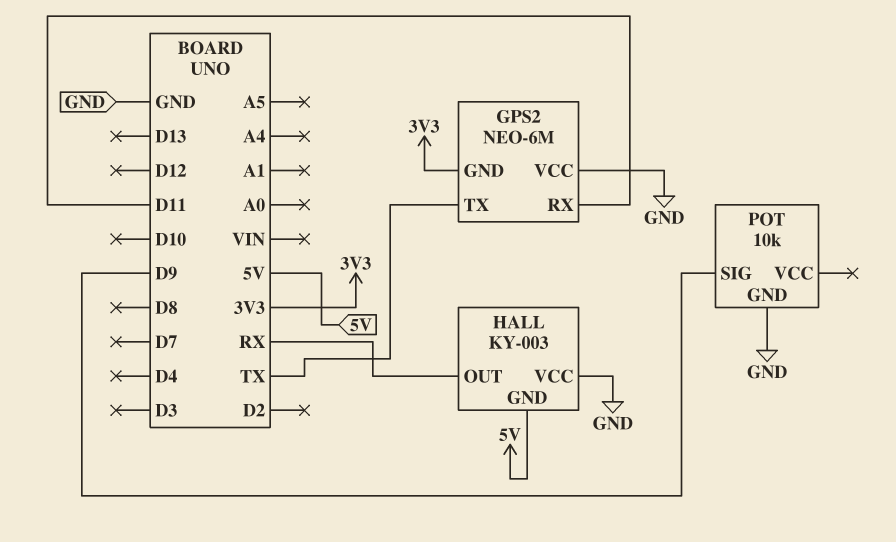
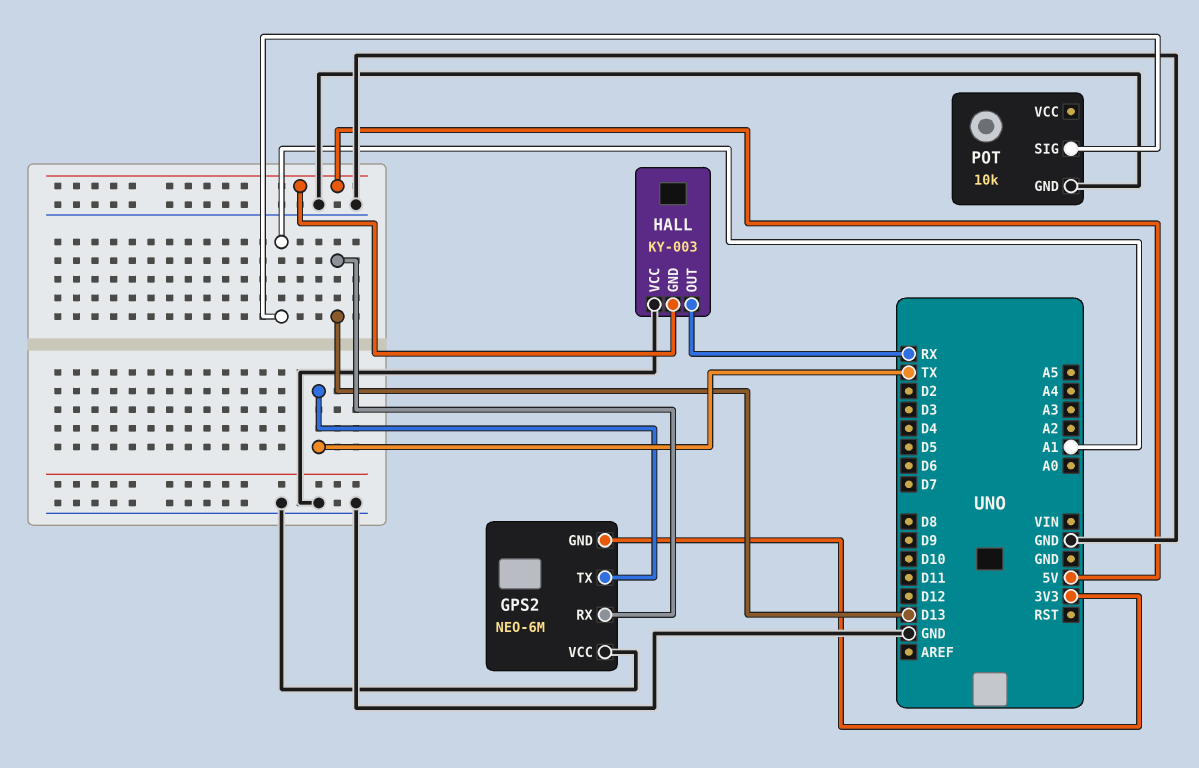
GPS2 pin RX: D11 -> D13
POT pin SIG: D9 -> A1

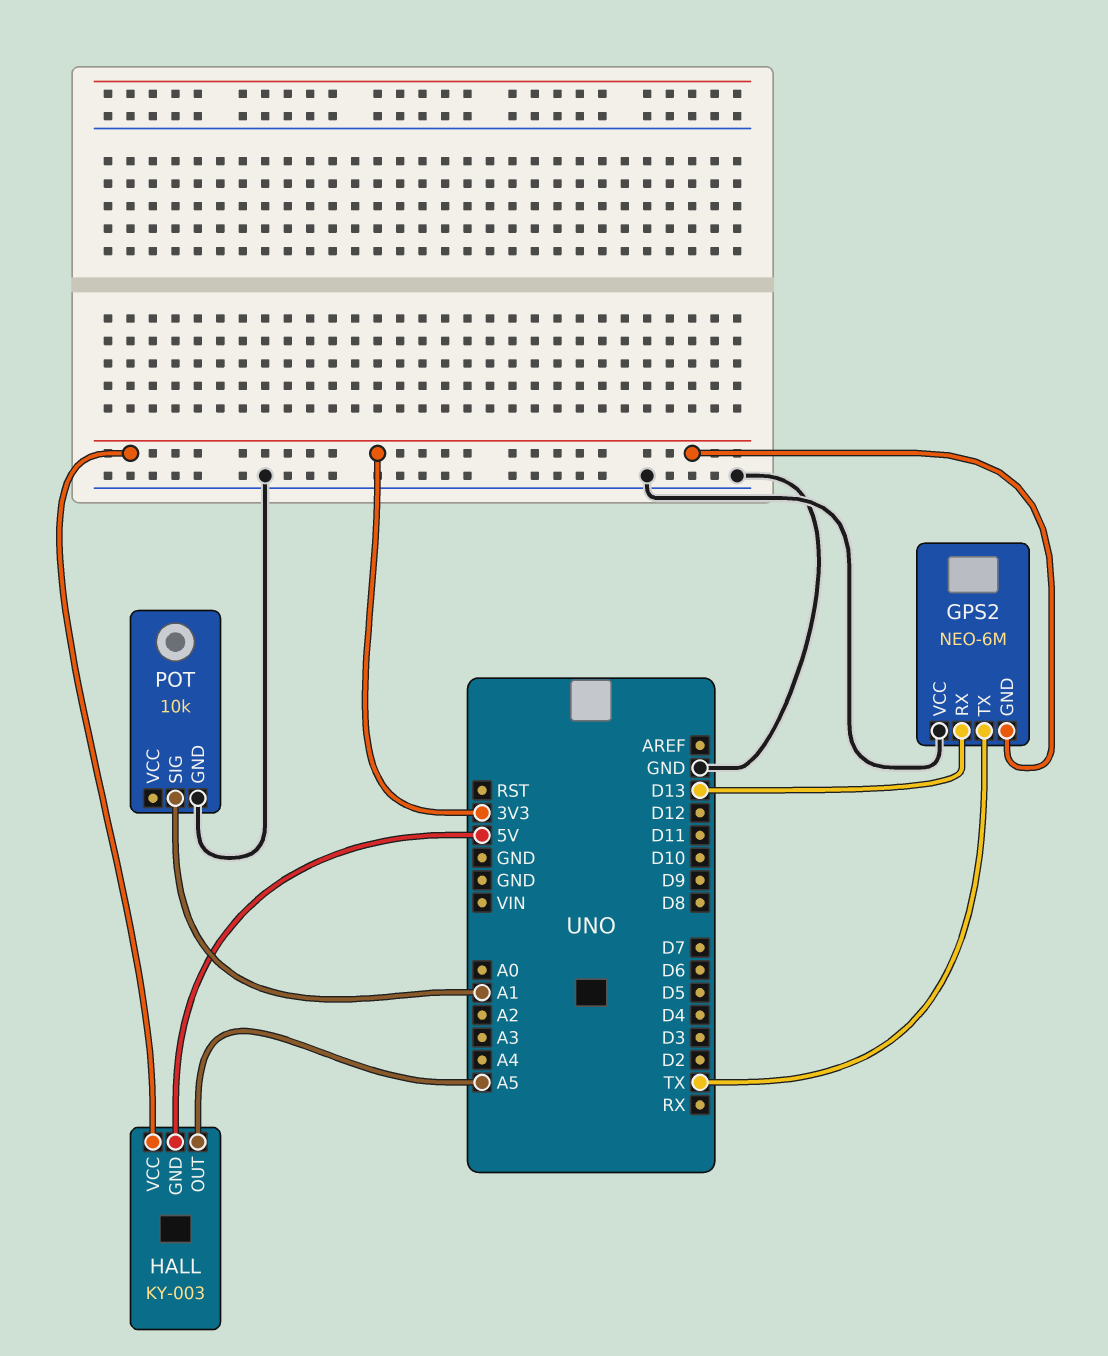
HALL pin OUT: RX -> A5
HALL pin VCC: GND -> 3V3

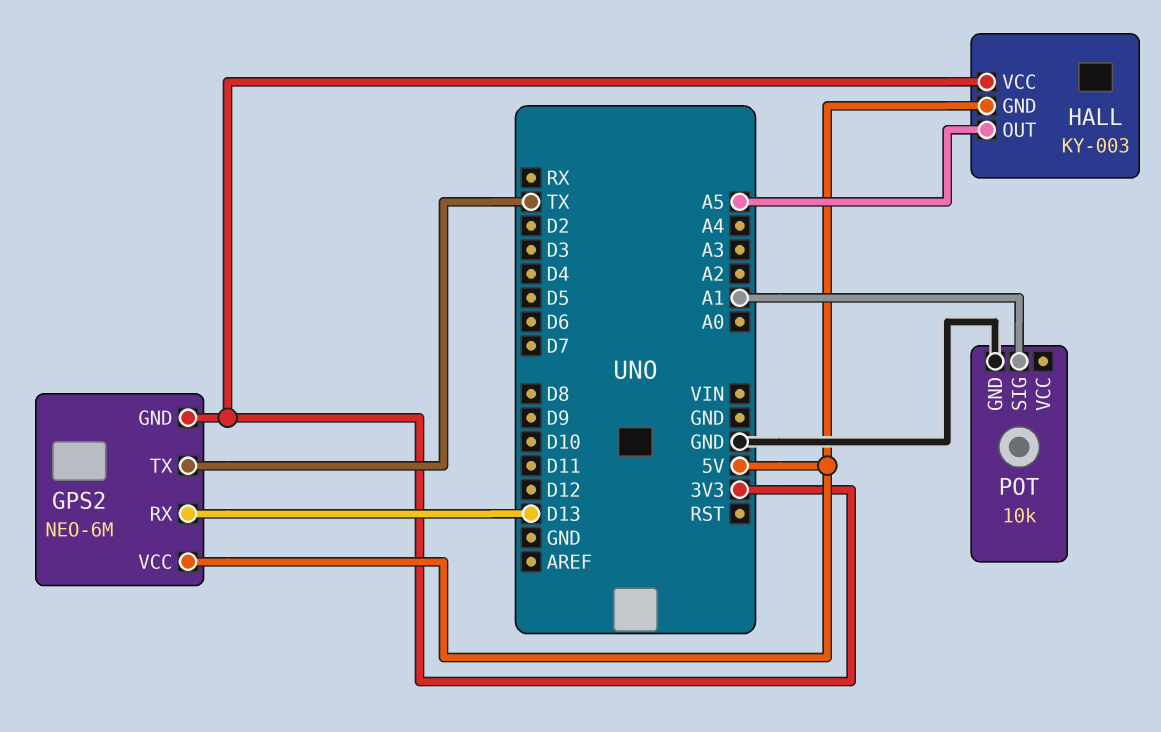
GPS2 pin VCC: GND -> 5V

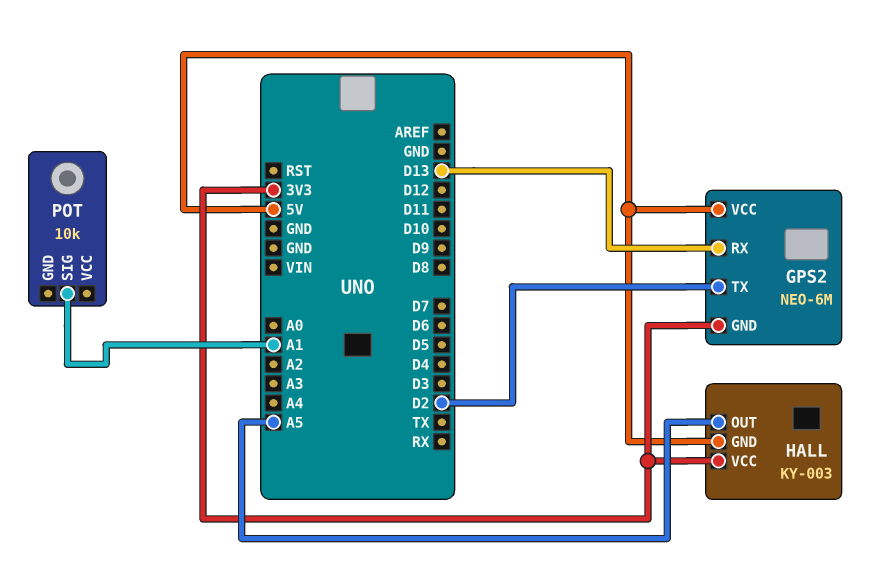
GPS2 pin TX: TX -> D2
POT pin GND: GND -> none

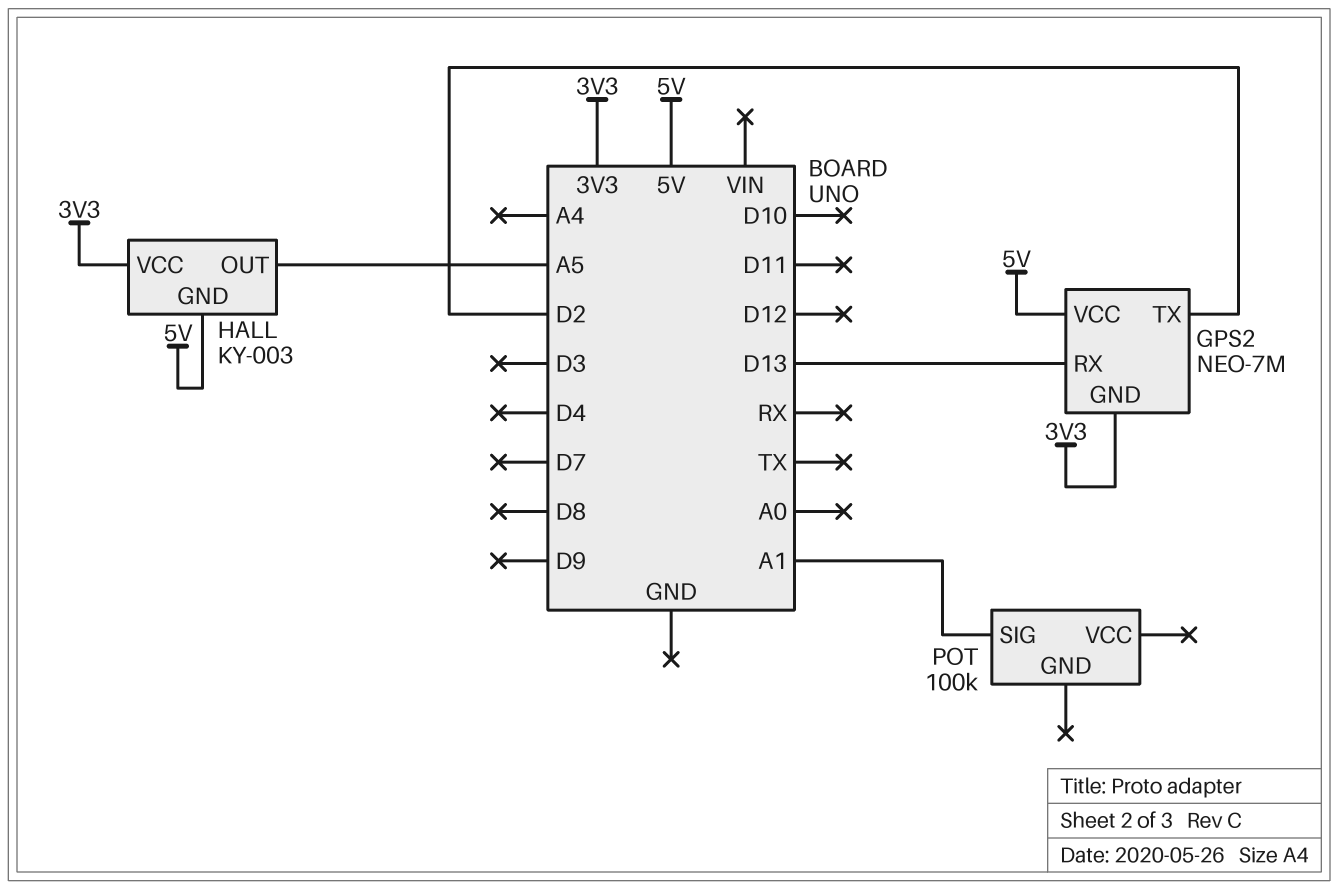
GPS2: NEO-6M -> NEO-7M
POT: 10k -> 100k

